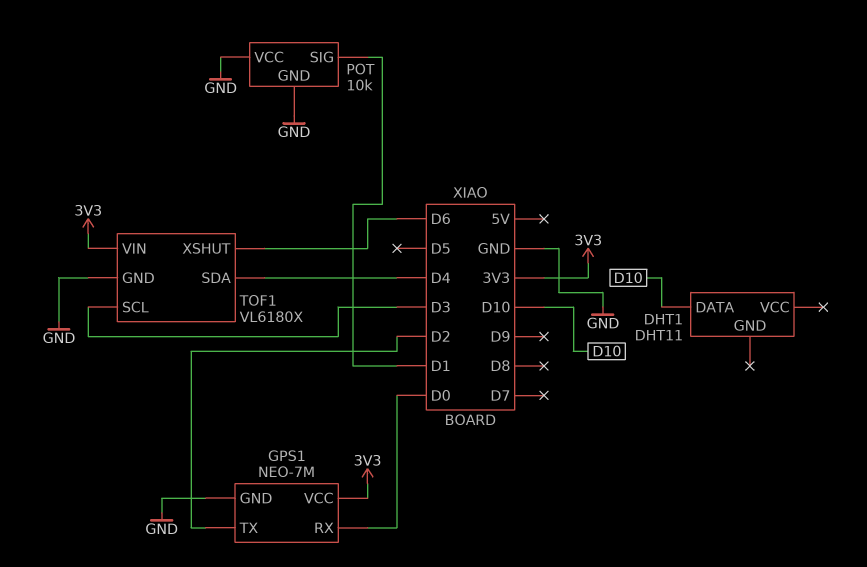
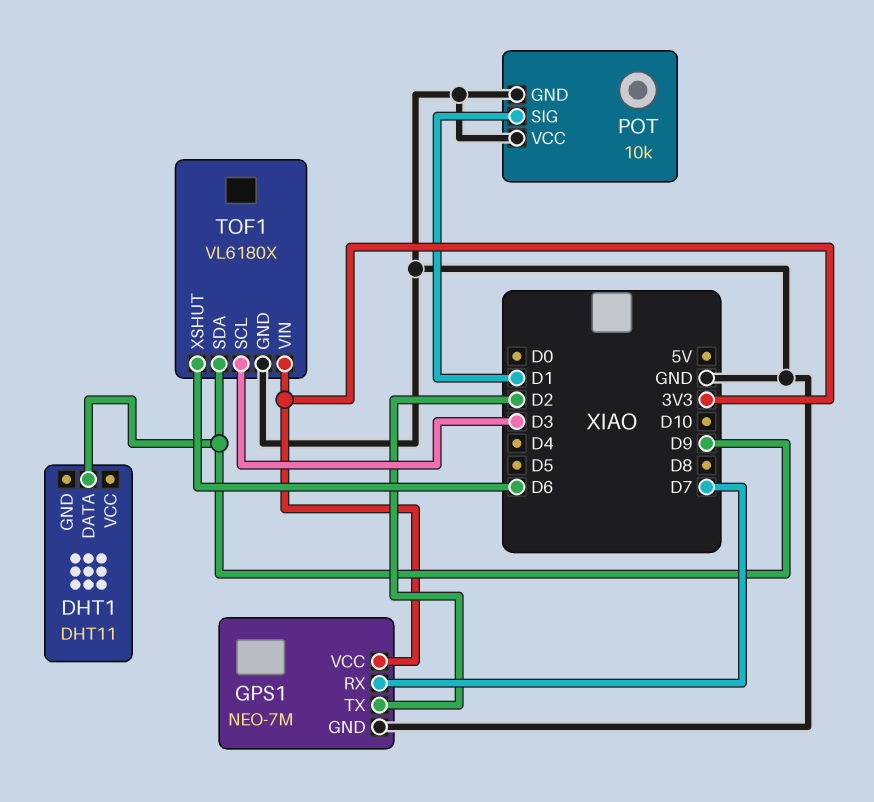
DHT1 pin DATA: D10 -> D9
GPS1 pin RX: D0 -> D7
TOF1 pin SDA: D4 -> D9

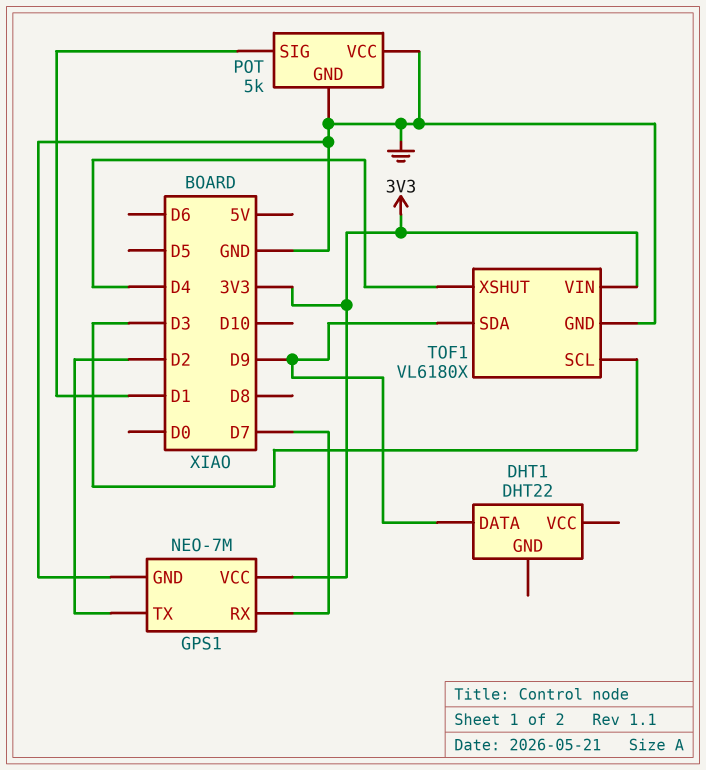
DHT1: DHT11 -> DHT22
POT: 10k -> 5k
TOF1 pin XSHUT: D6 -> D4

